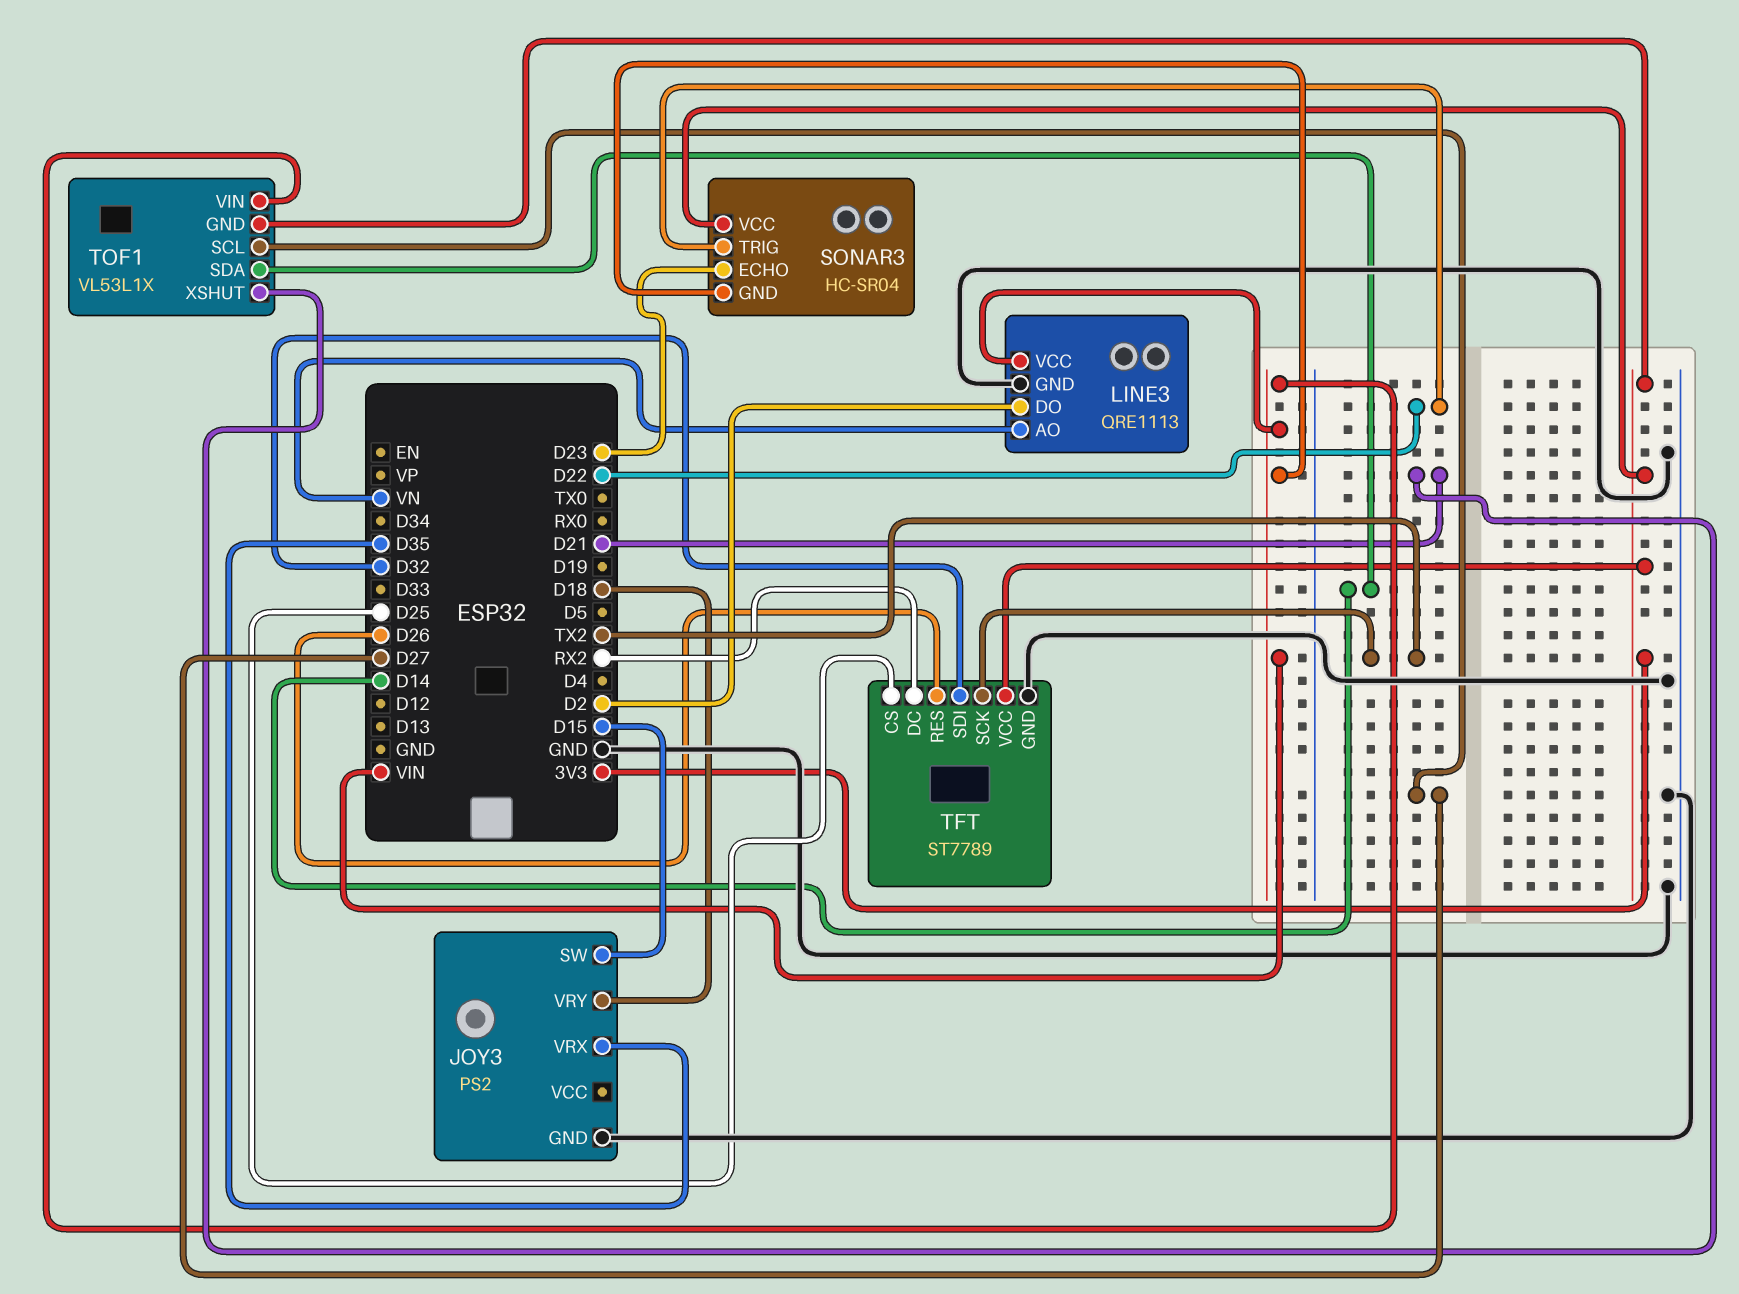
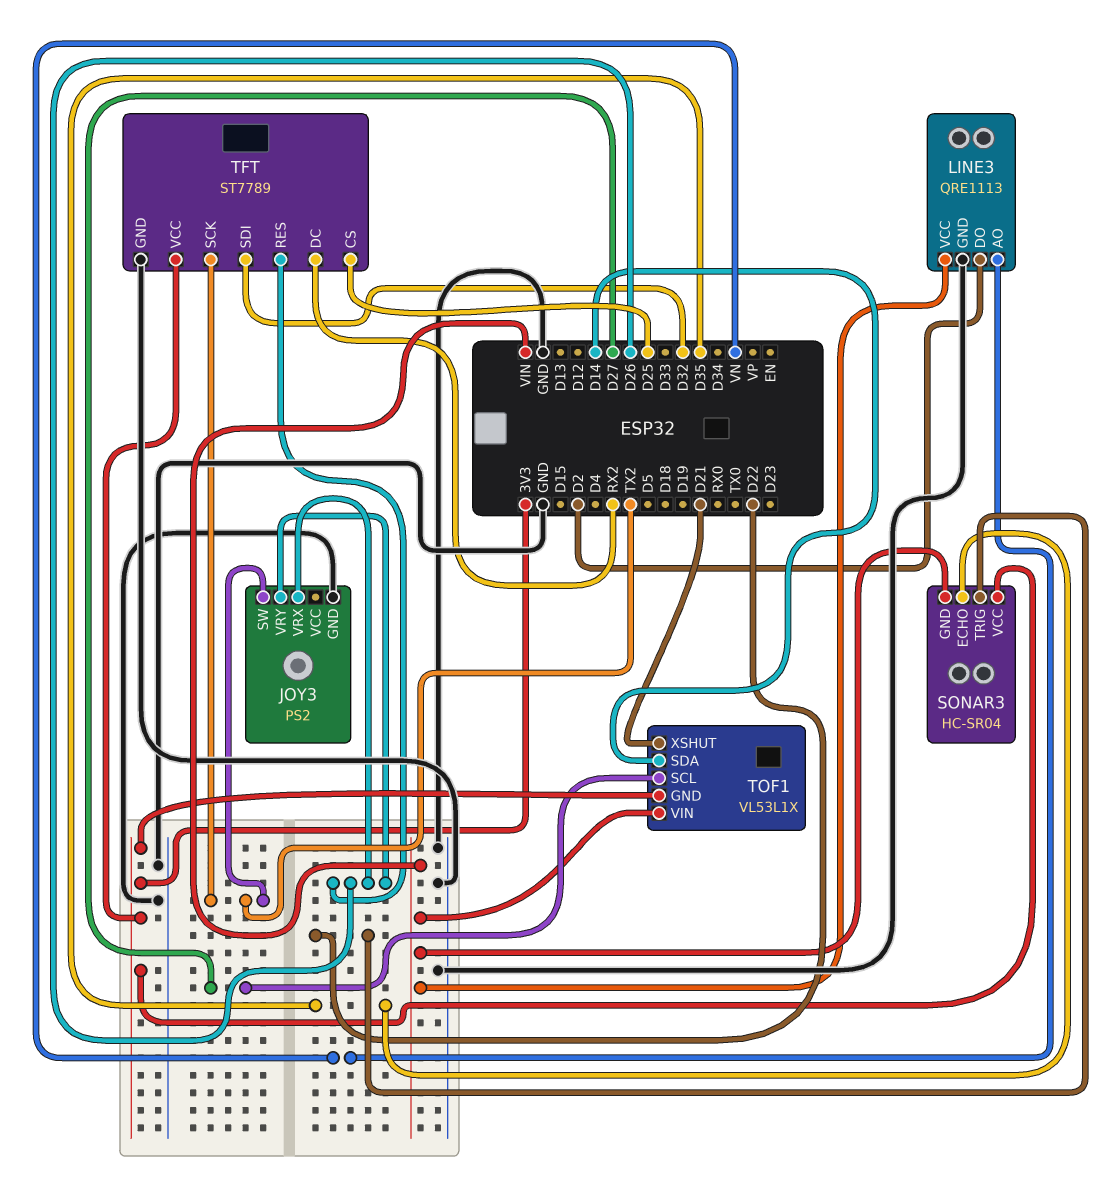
JOY3 pin SW: D15 -> TX2
JOY3 pin VRX: D35 -> D26
JOY3 pin VRY: D18 -> D26
SONAR3 pin ECHO: D23 -> D35

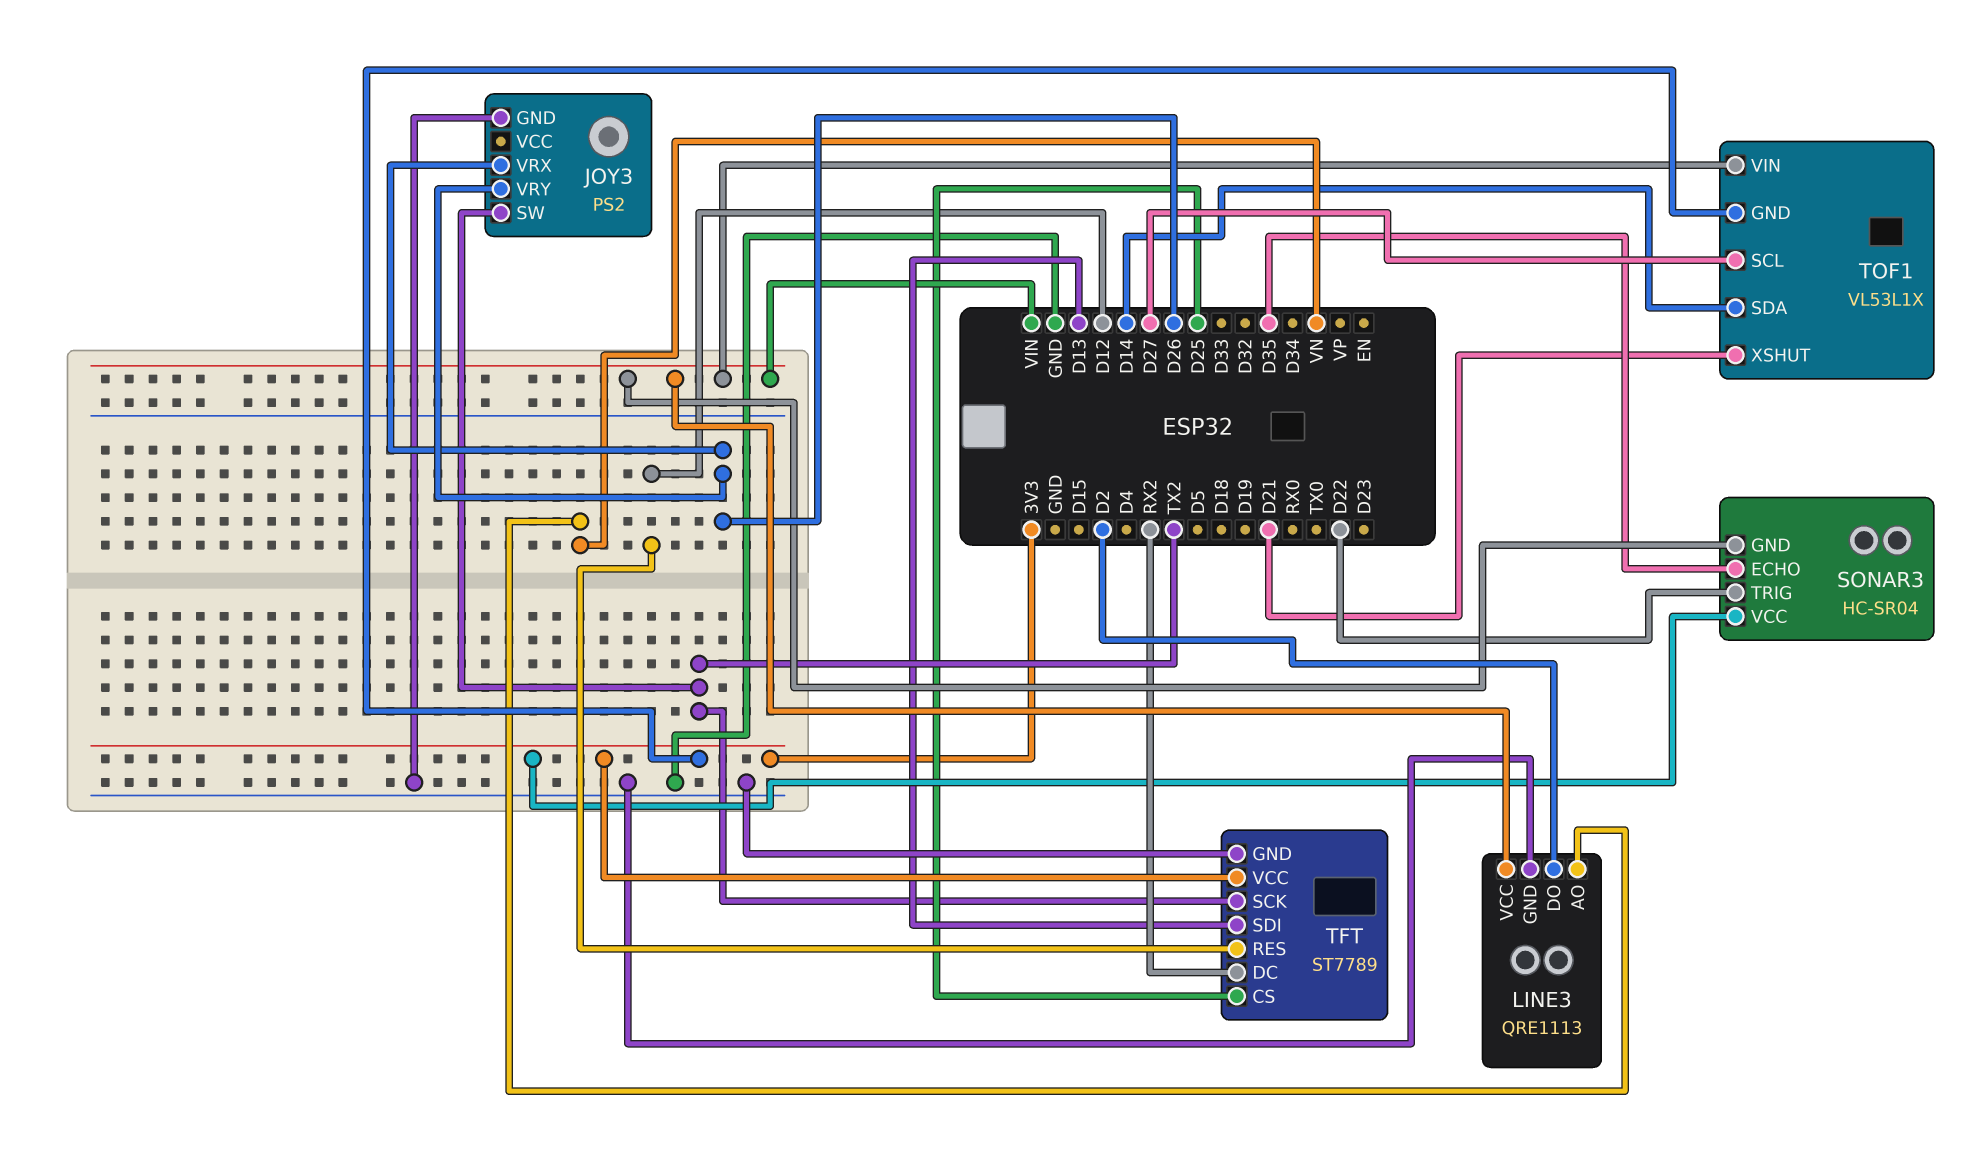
TFT pin RES: D26 -> D12
TFT pin SDI: D32 -> D13

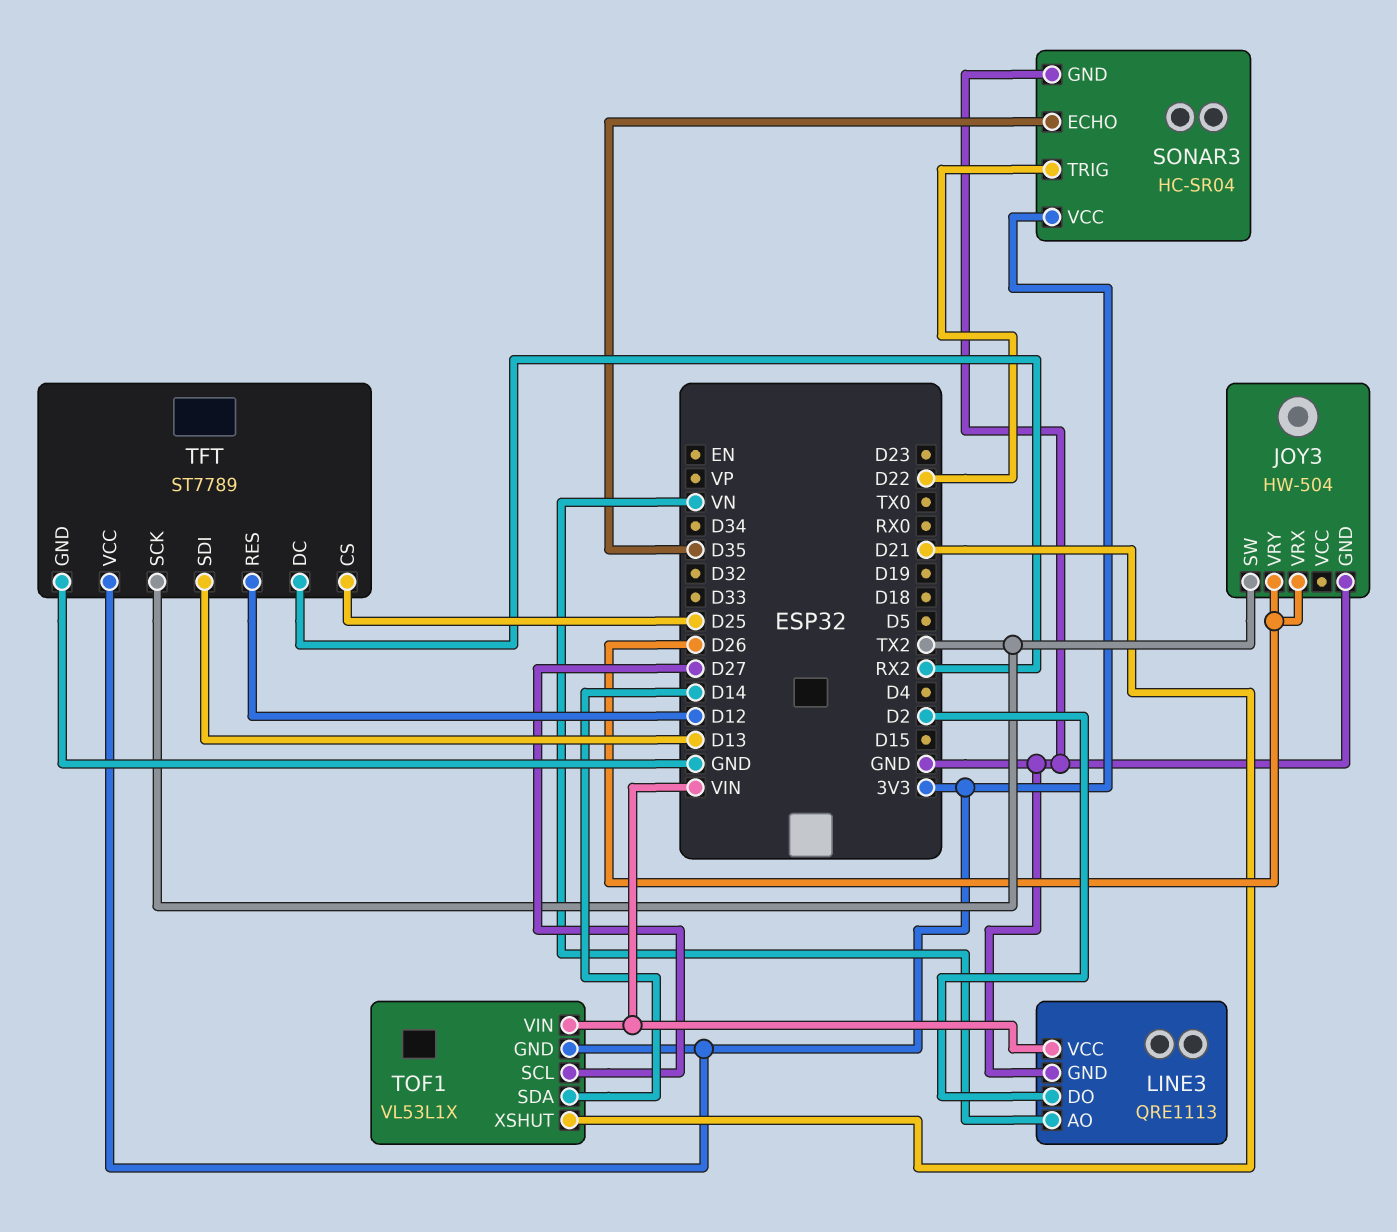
JOY3: PS2 -> HW-504
SONAR3 pin GND: VIN -> GND

